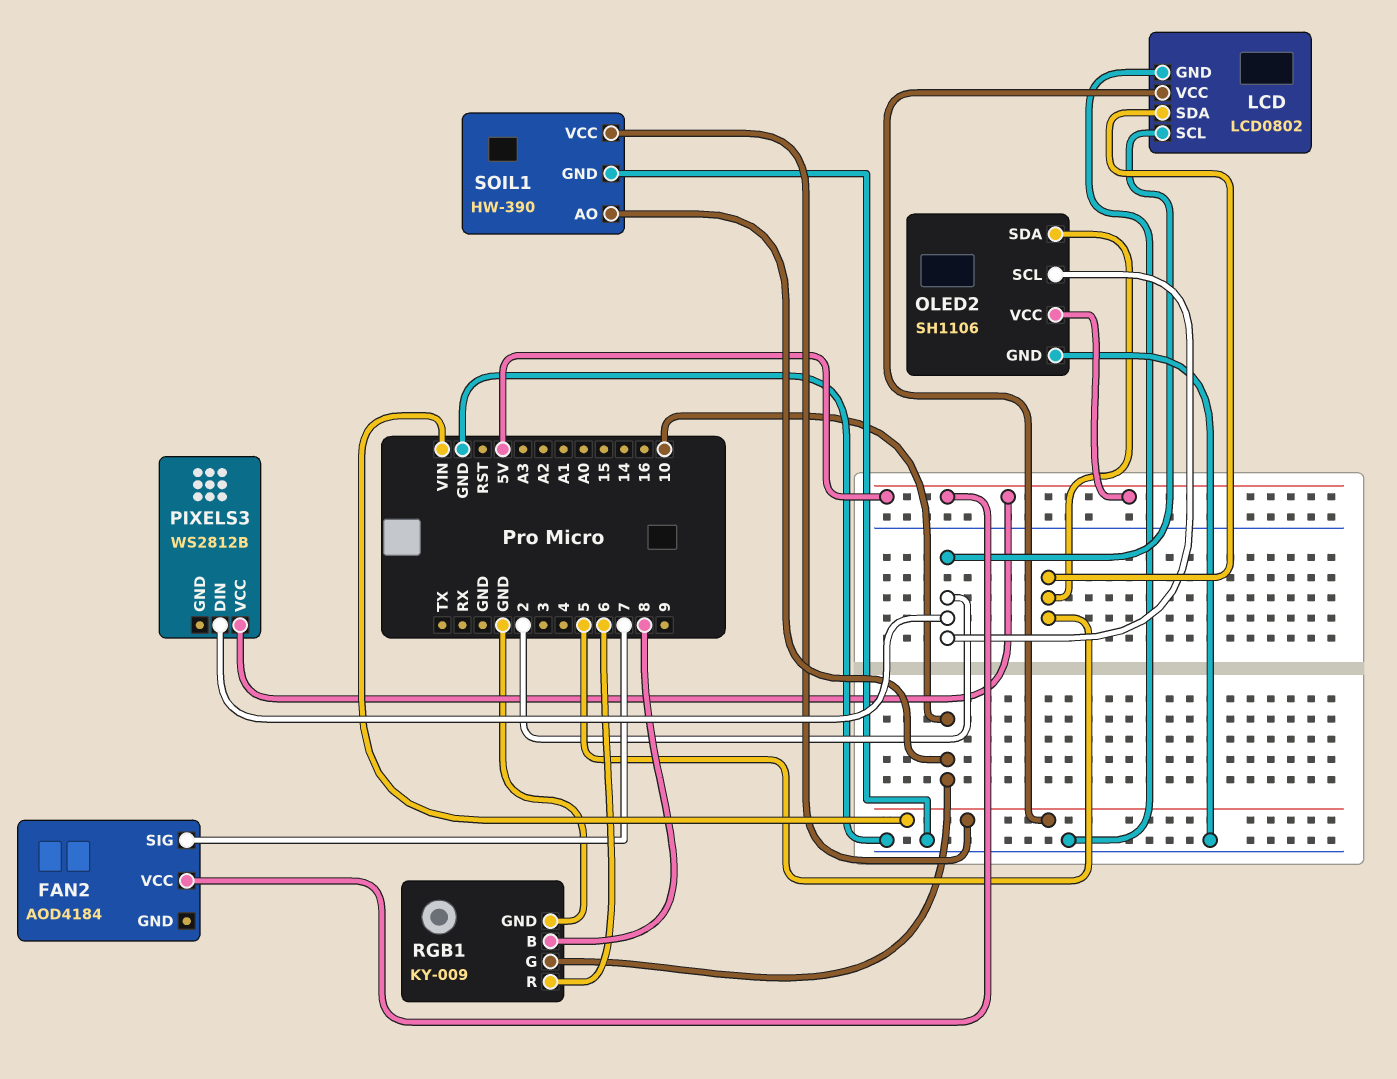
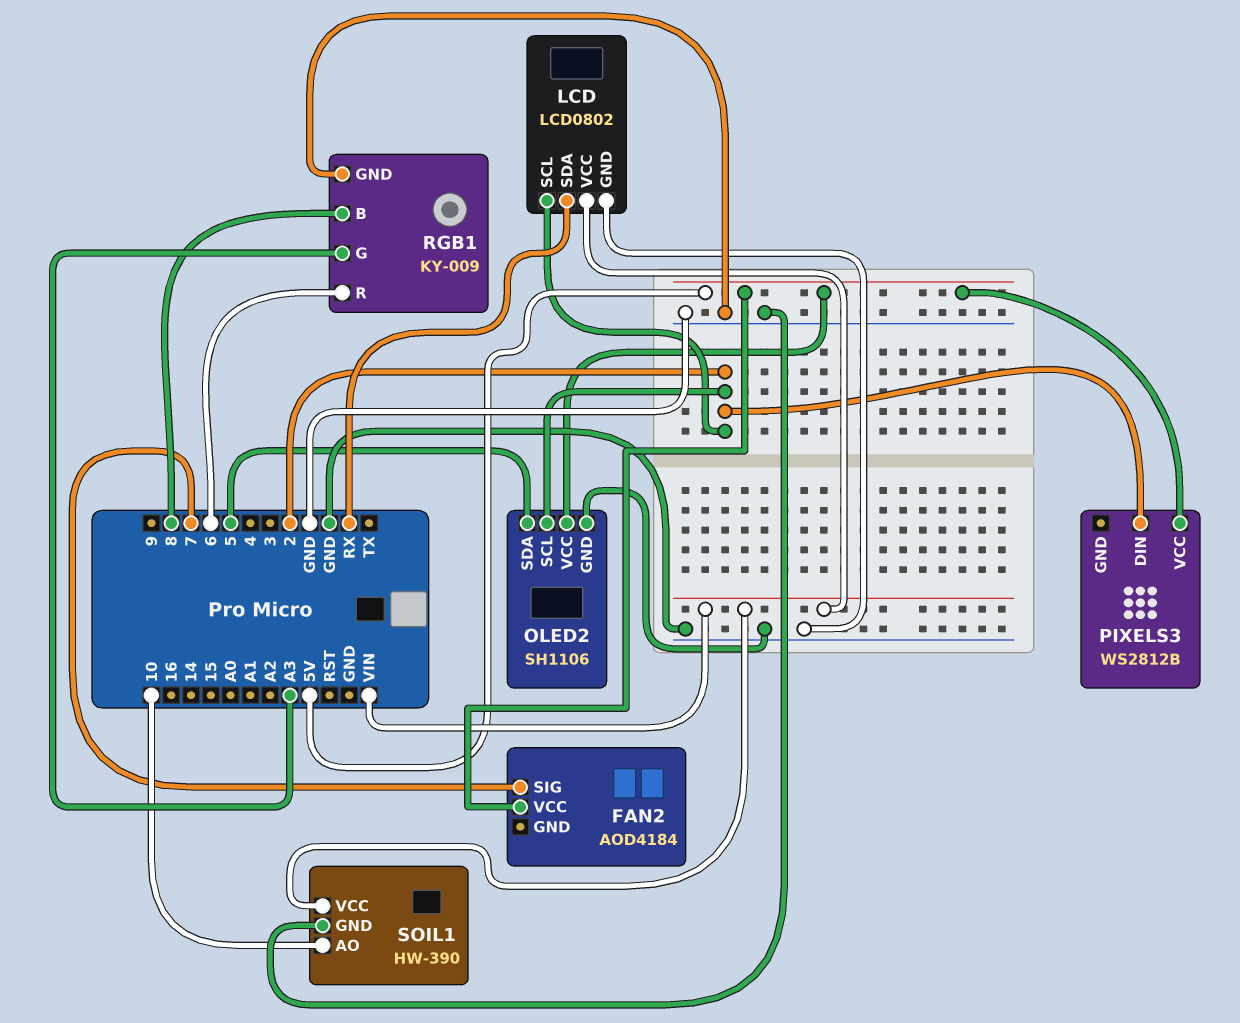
LCD pin SDA: 5 -> RX
RGB1 pin G: 10 -> A3

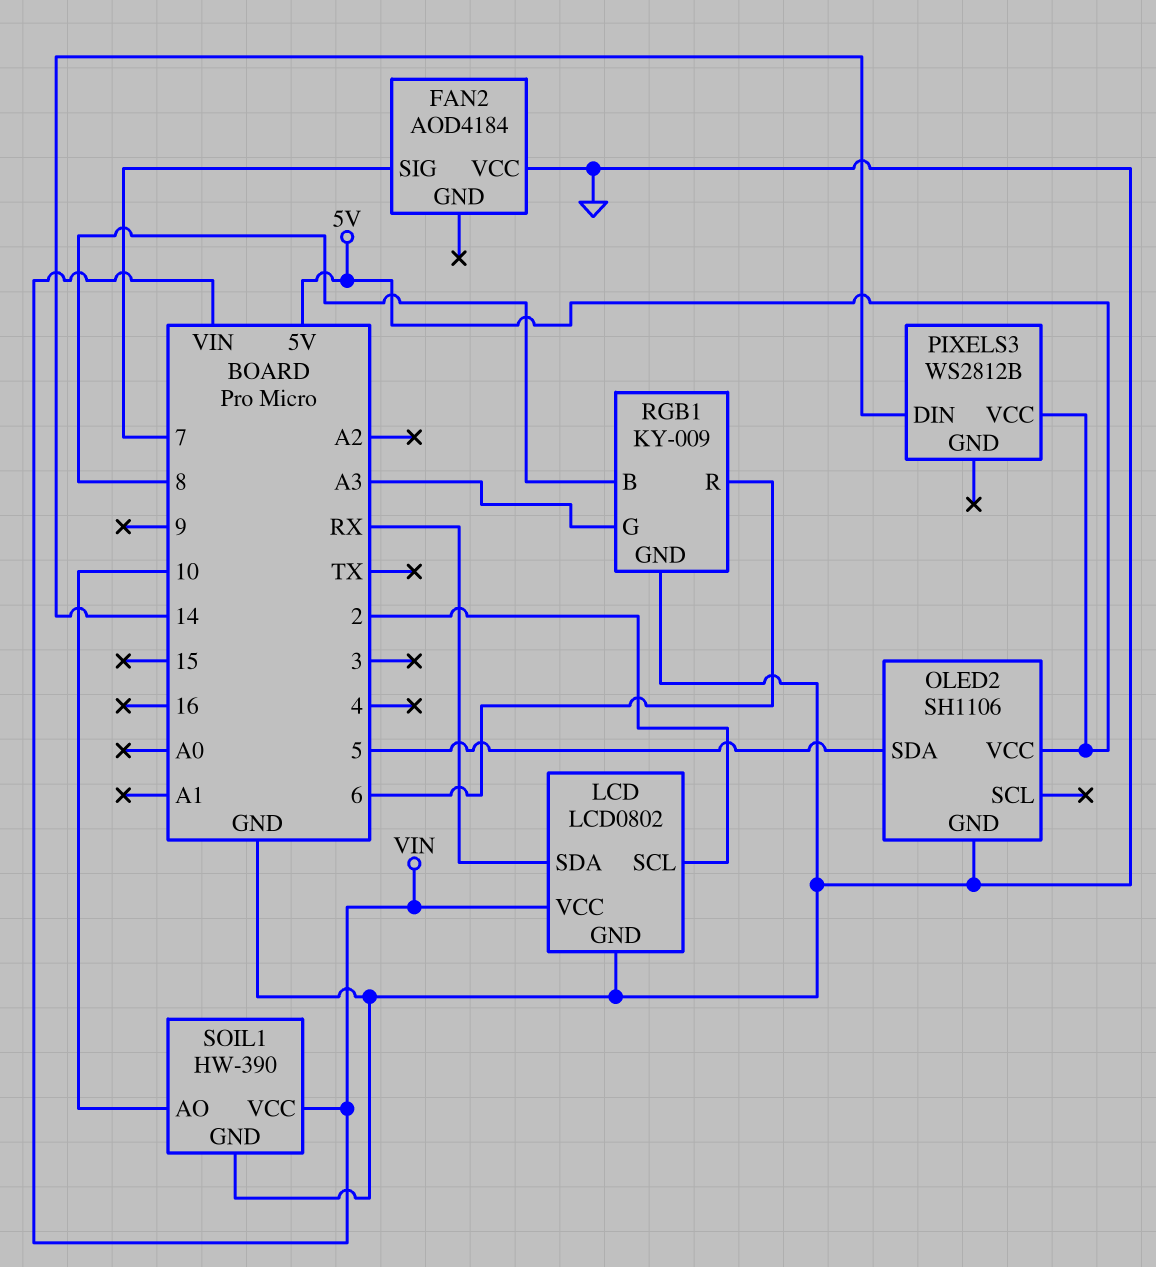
FAN2 pin VCC: 5V -> GND
OLED2 pin SCL: 2 -> none
PIXELS3 pin DIN: 2 -> 14

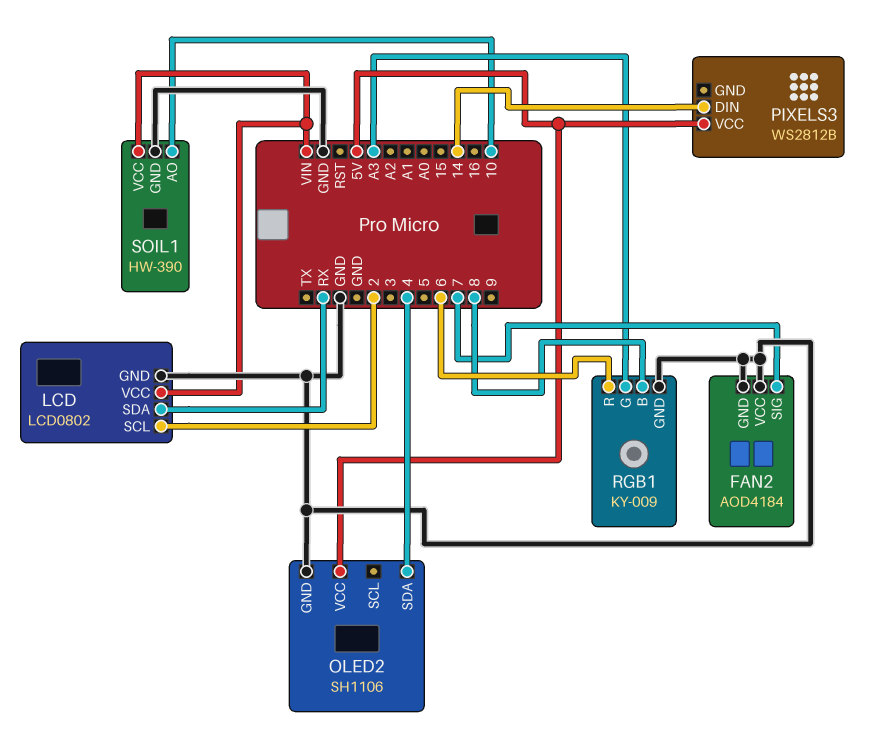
FAN2 pin GND: none -> GND
OLED2 pin SDA: 5 -> 4

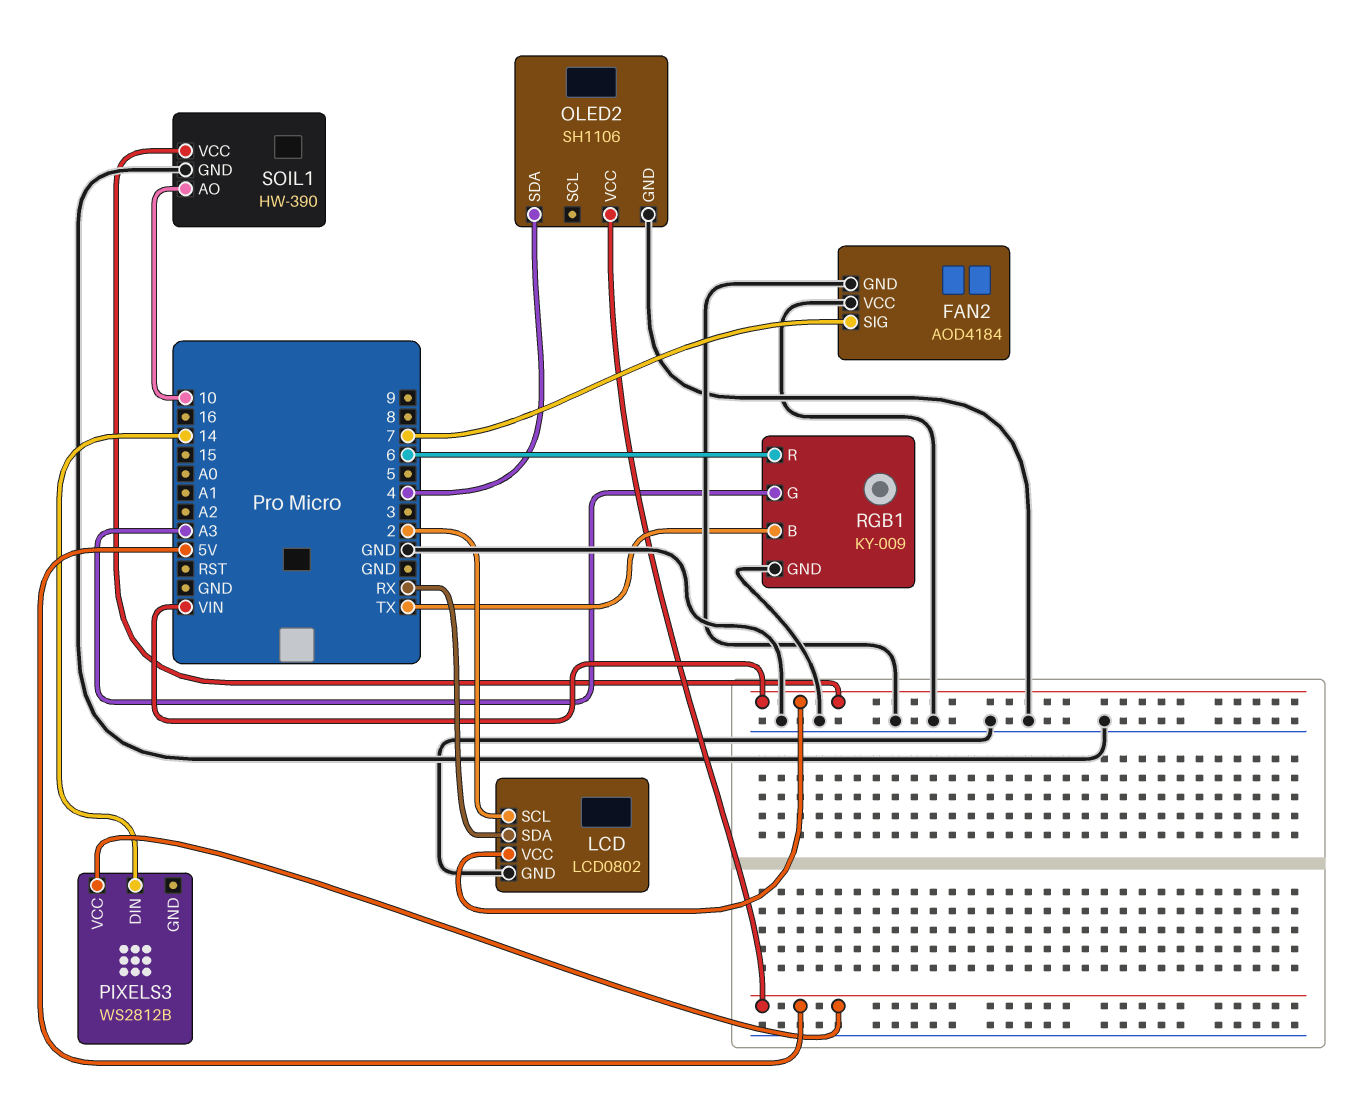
RGB1 pin B: 8 -> TX

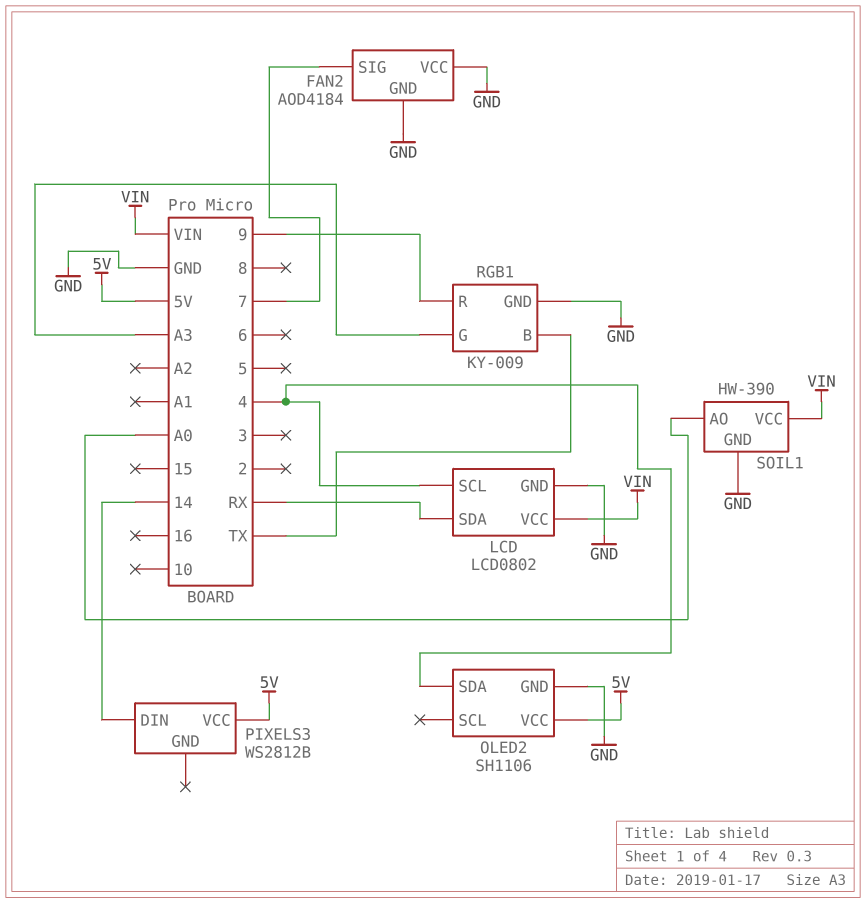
LCD pin SCL: 2 -> 4
RGB1 pin R: 6 -> 9
SOIL1 pin AO: 10 -> A0

